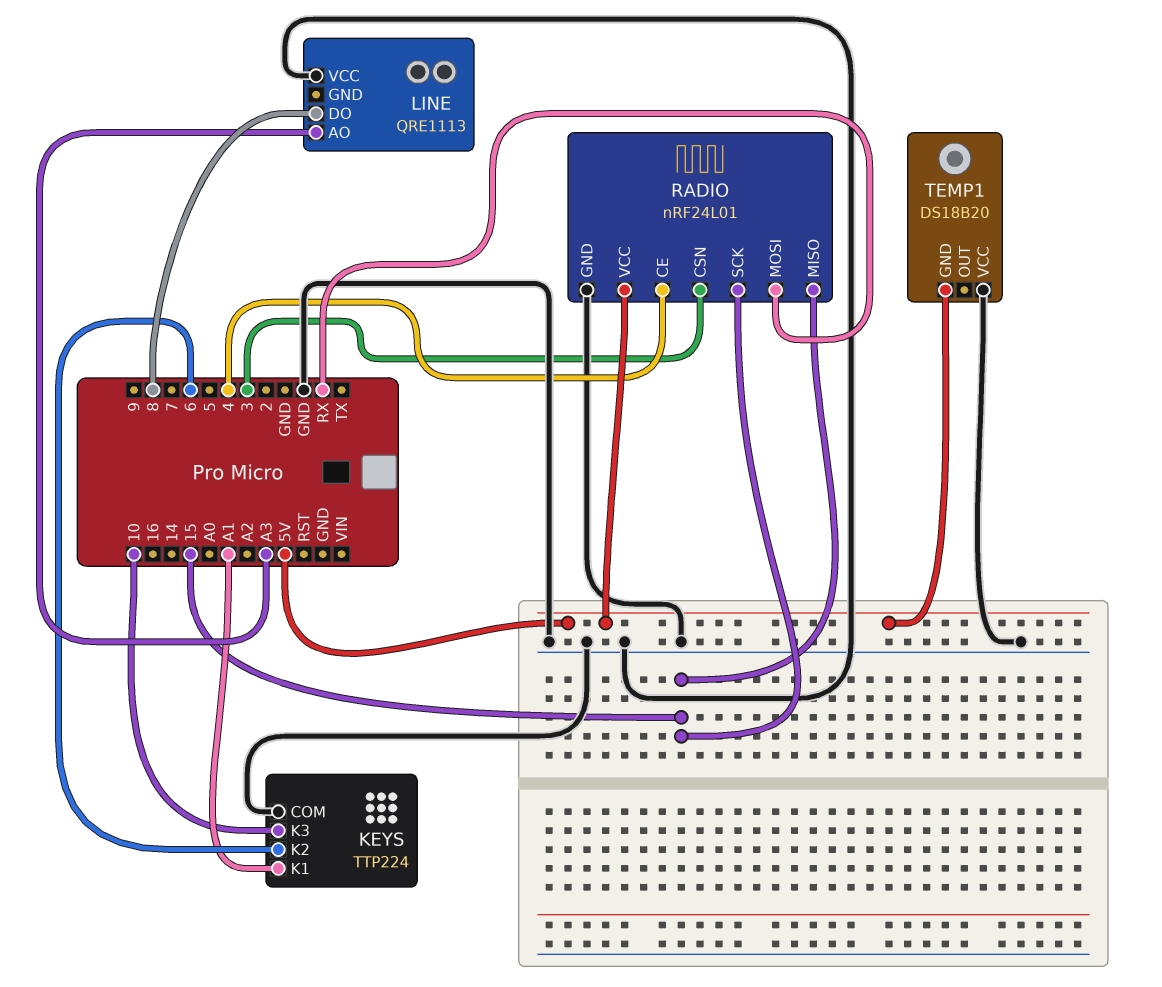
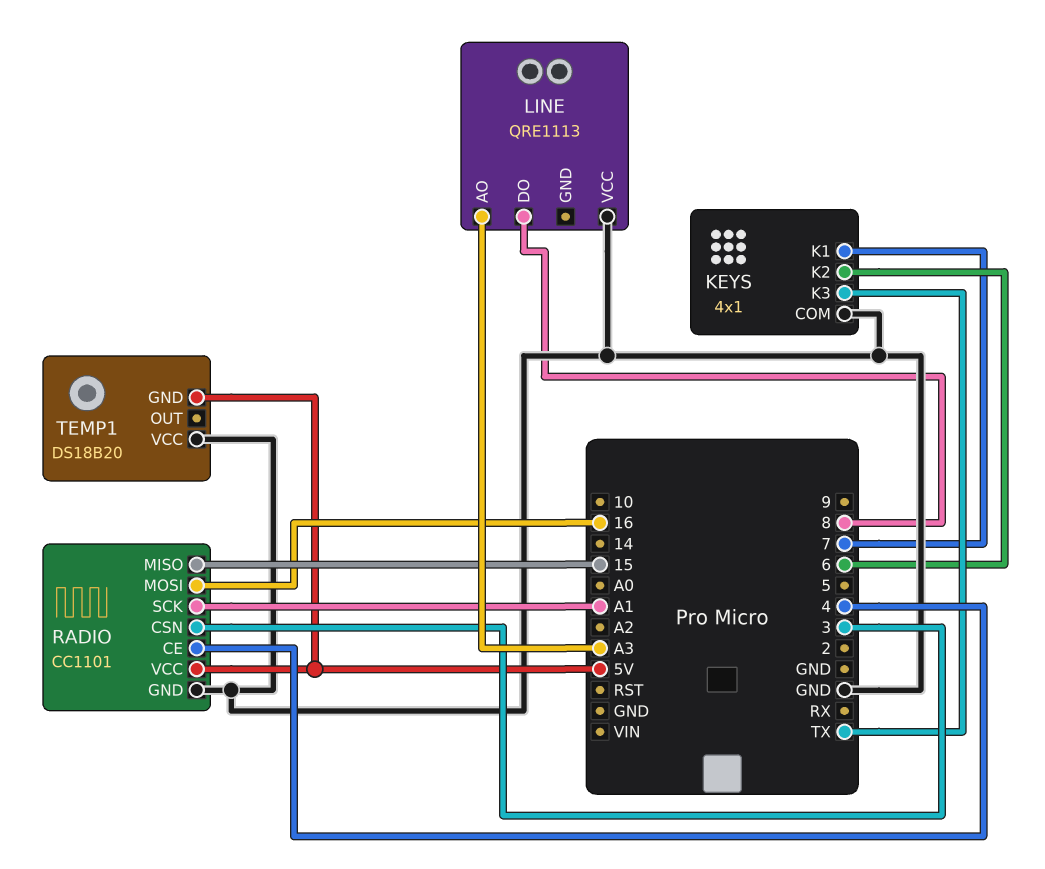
KEYS: TTP224 -> 4x1
KEYS pin K1: A1 -> 7
KEYS pin K3: 10 -> TX
RADIO: nRF24L01 -> CC1101
RADIO pin MOSI: RX -> 16
RADIO pin SCK: 15 -> A1

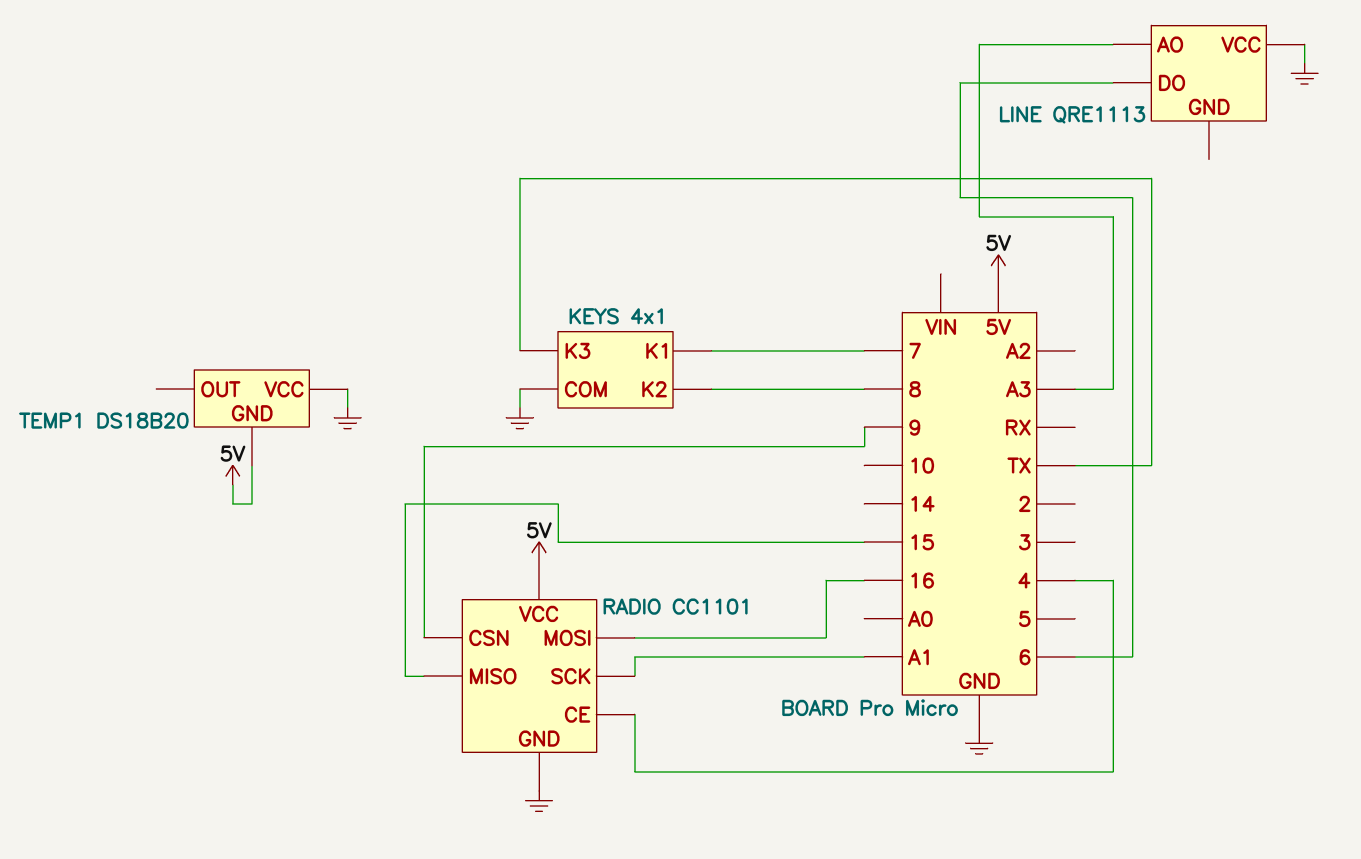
KEYS pin K2: 6 -> 8
LINE pin DO: 8 -> 6
RADIO pin CSN: 3 -> 9

